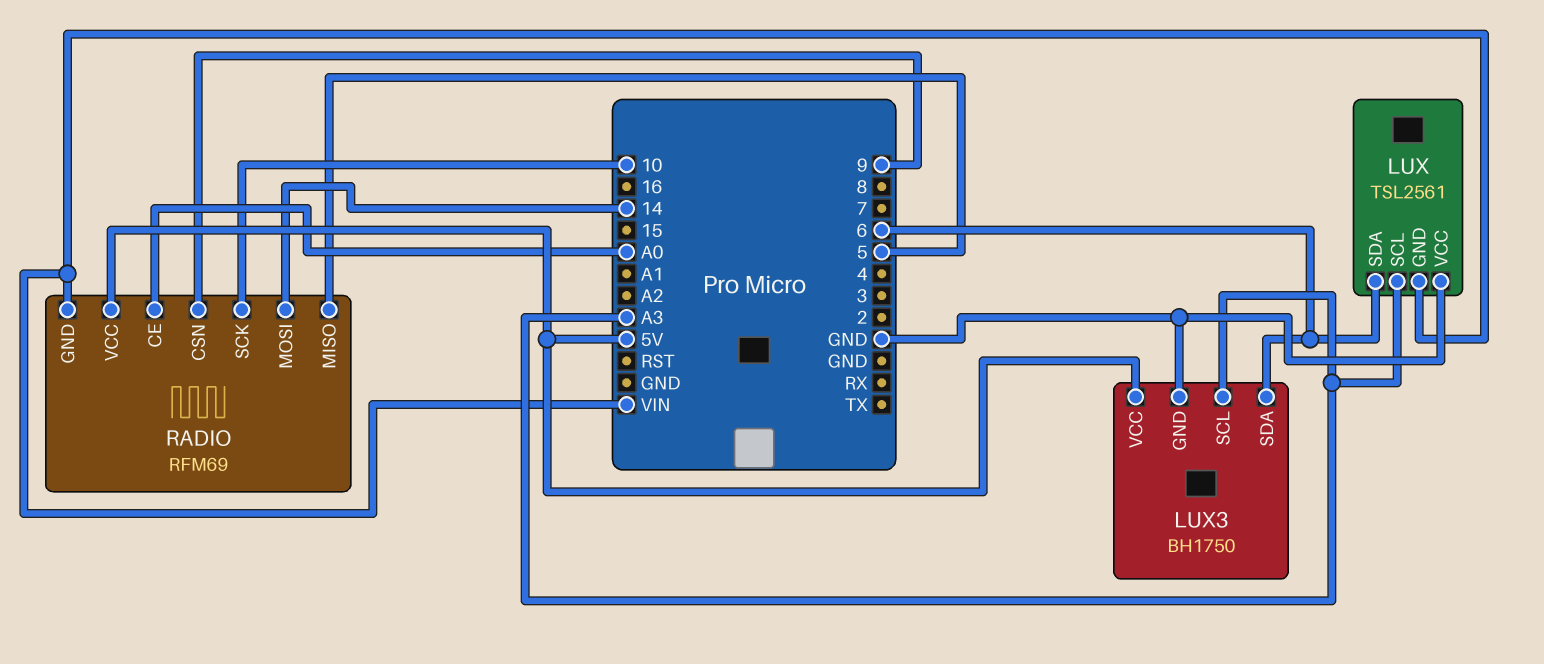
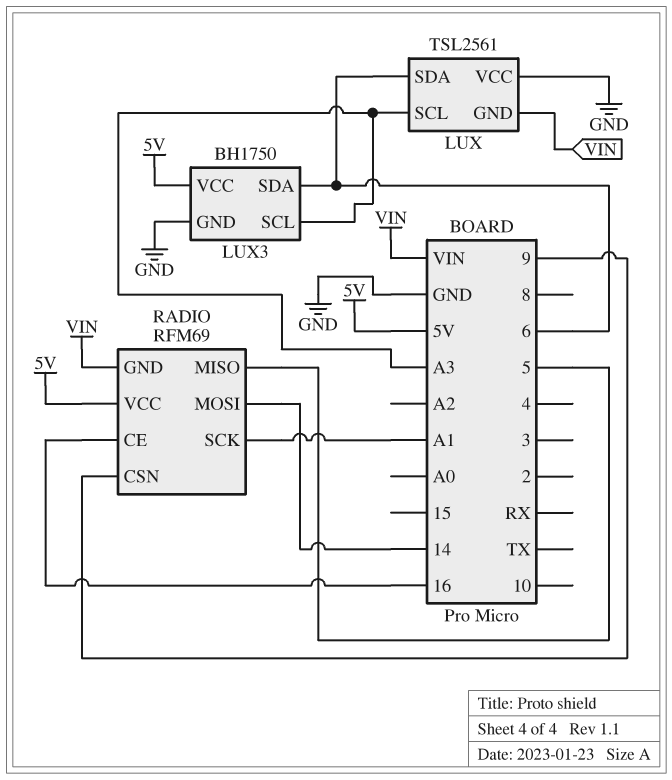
RADIO pin CE: A0 -> 16
RADIO pin SCK: 10 -> A1

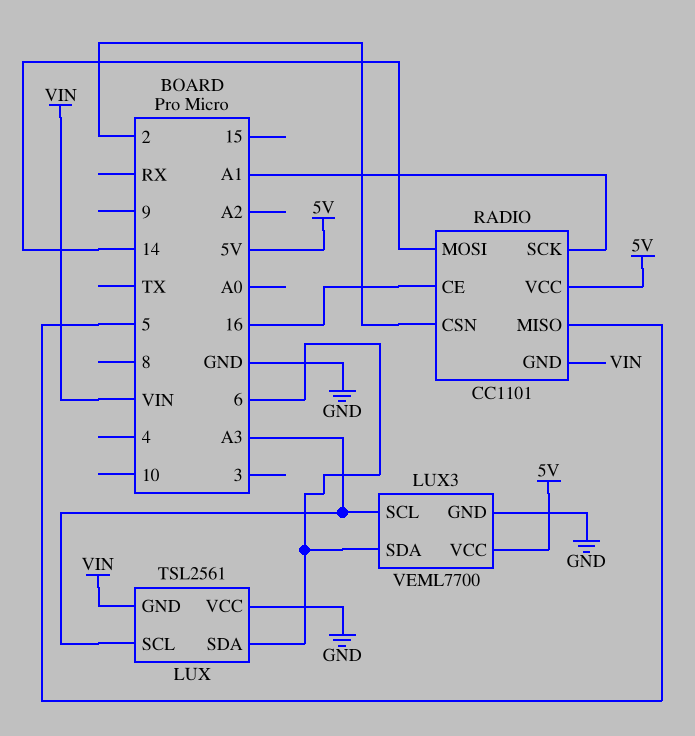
LUX3: BH1750 -> VEML7700
RADIO: RFM69 -> CC1101
RADIO pin CSN: 9 -> 2

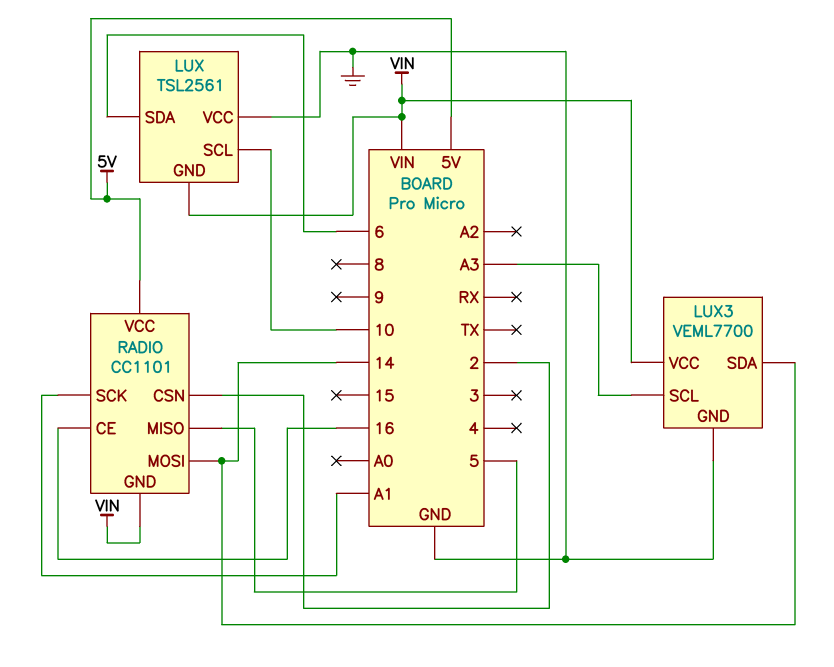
LUX pin SCL: A3 -> 10
LUX3 pin SDA: 6 -> 14
LUX3 pin VCC: 5V -> VIN

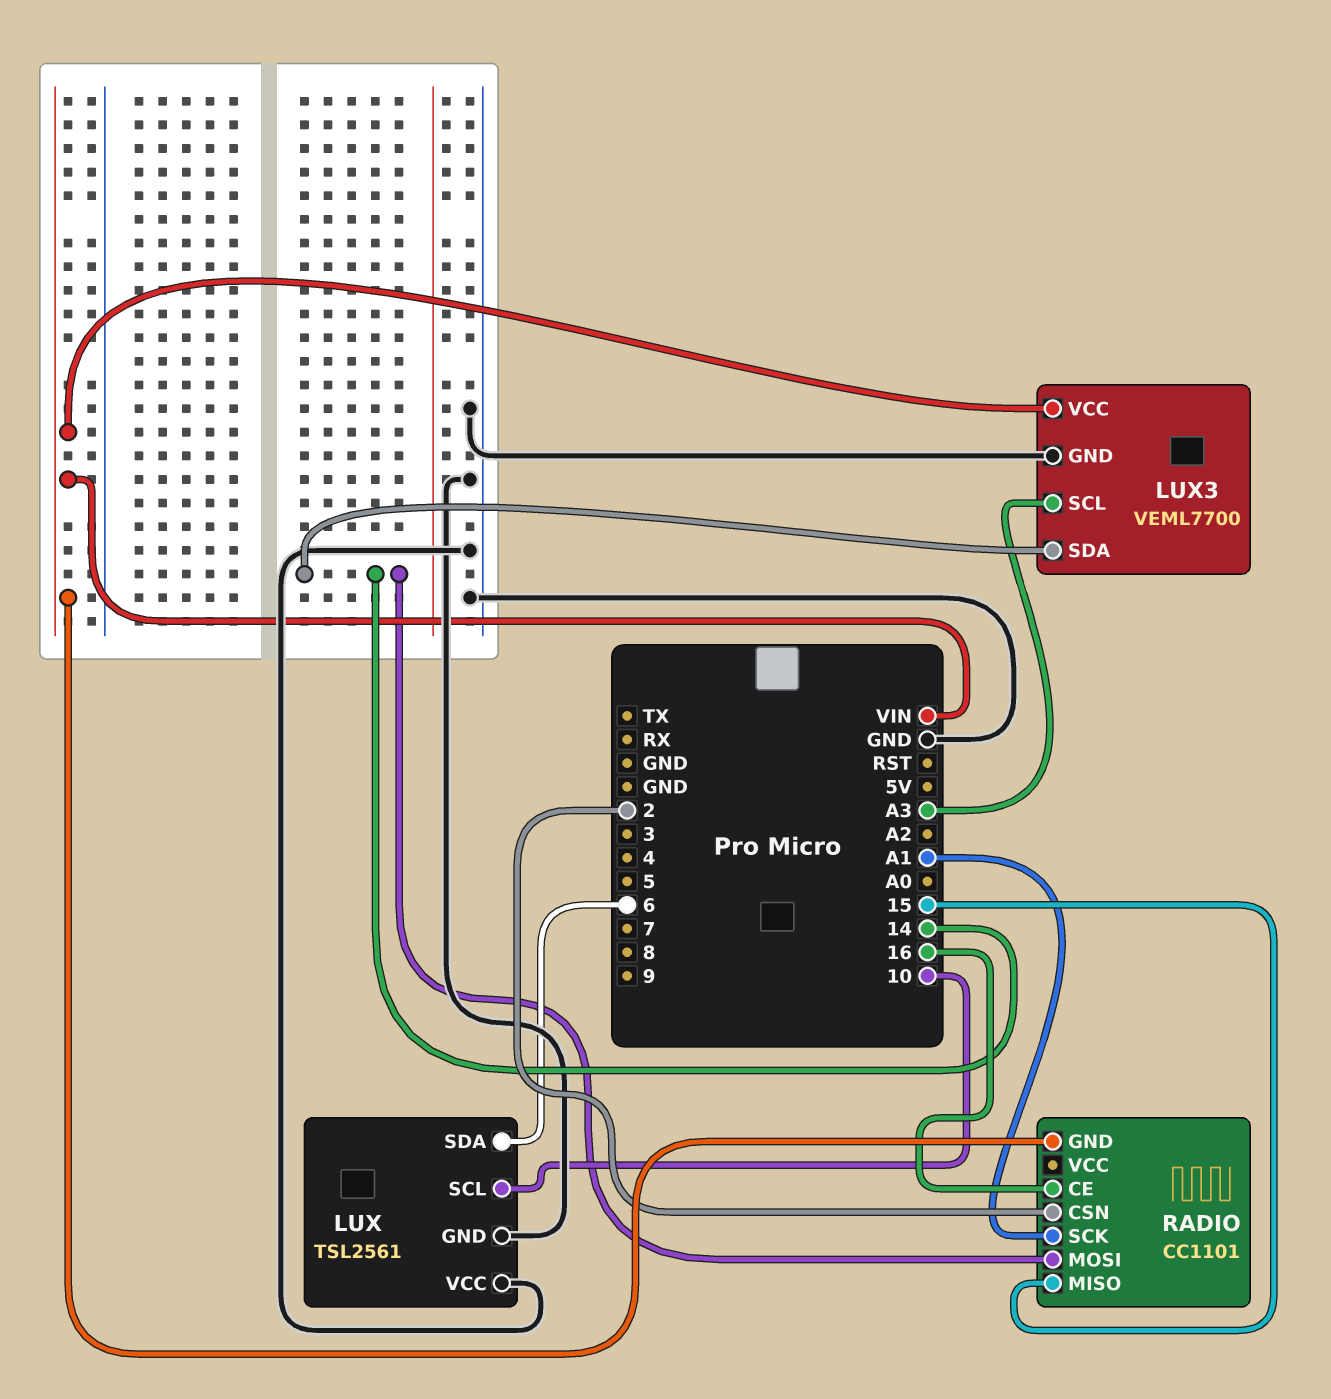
LUX pin GND: VIN -> GND
RADIO pin MISO: 5 -> 15
RADIO pin VCC: 5V -> none

